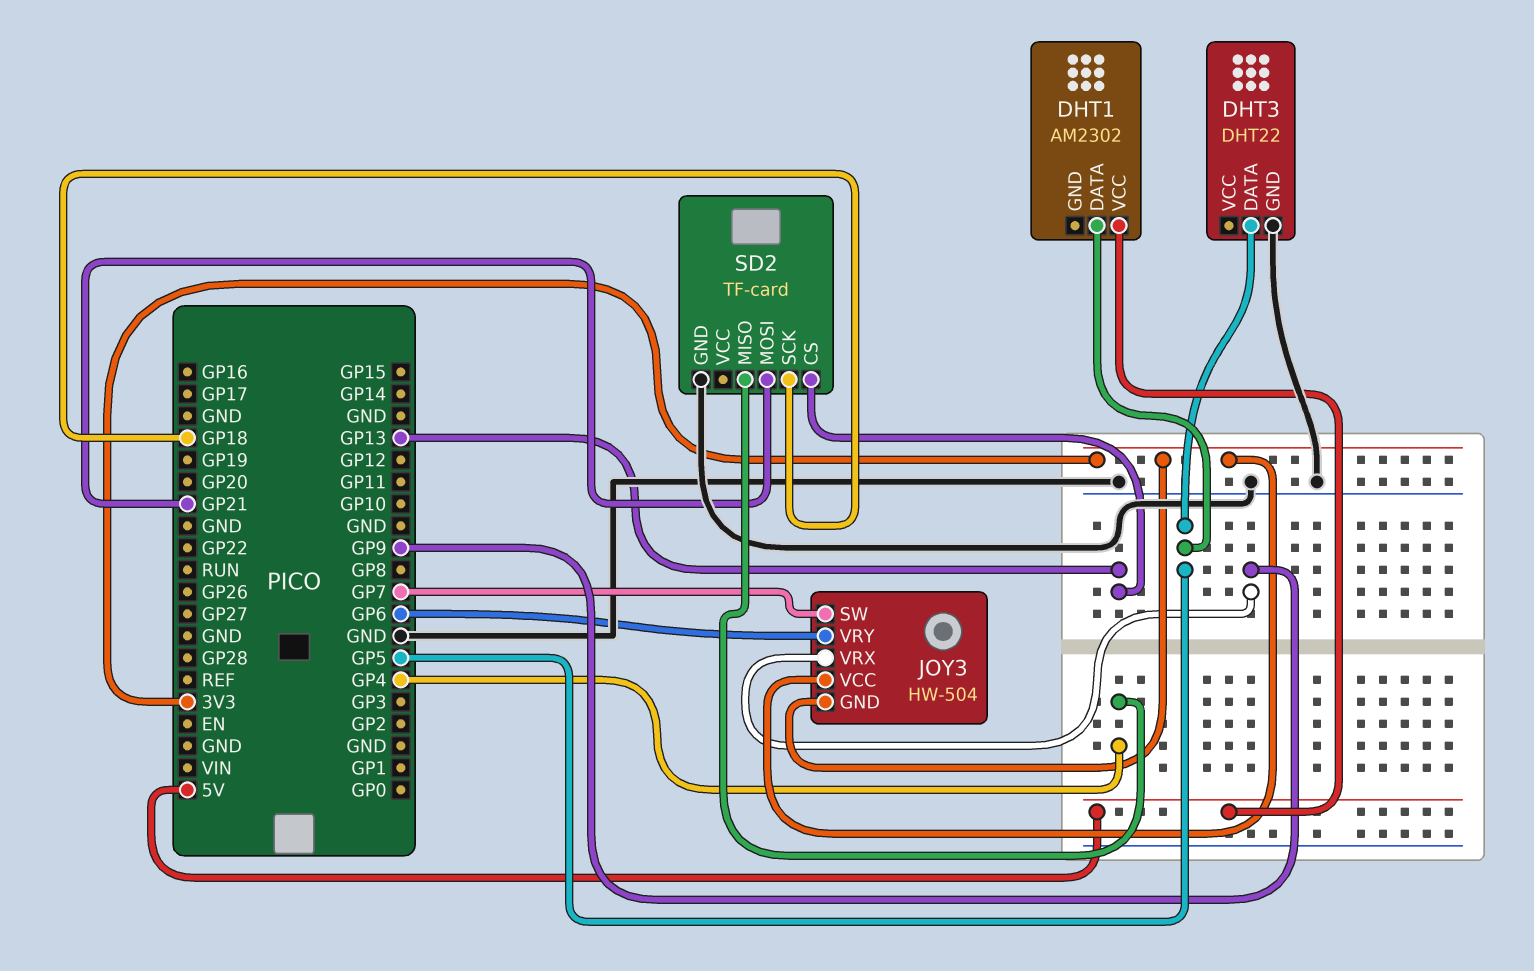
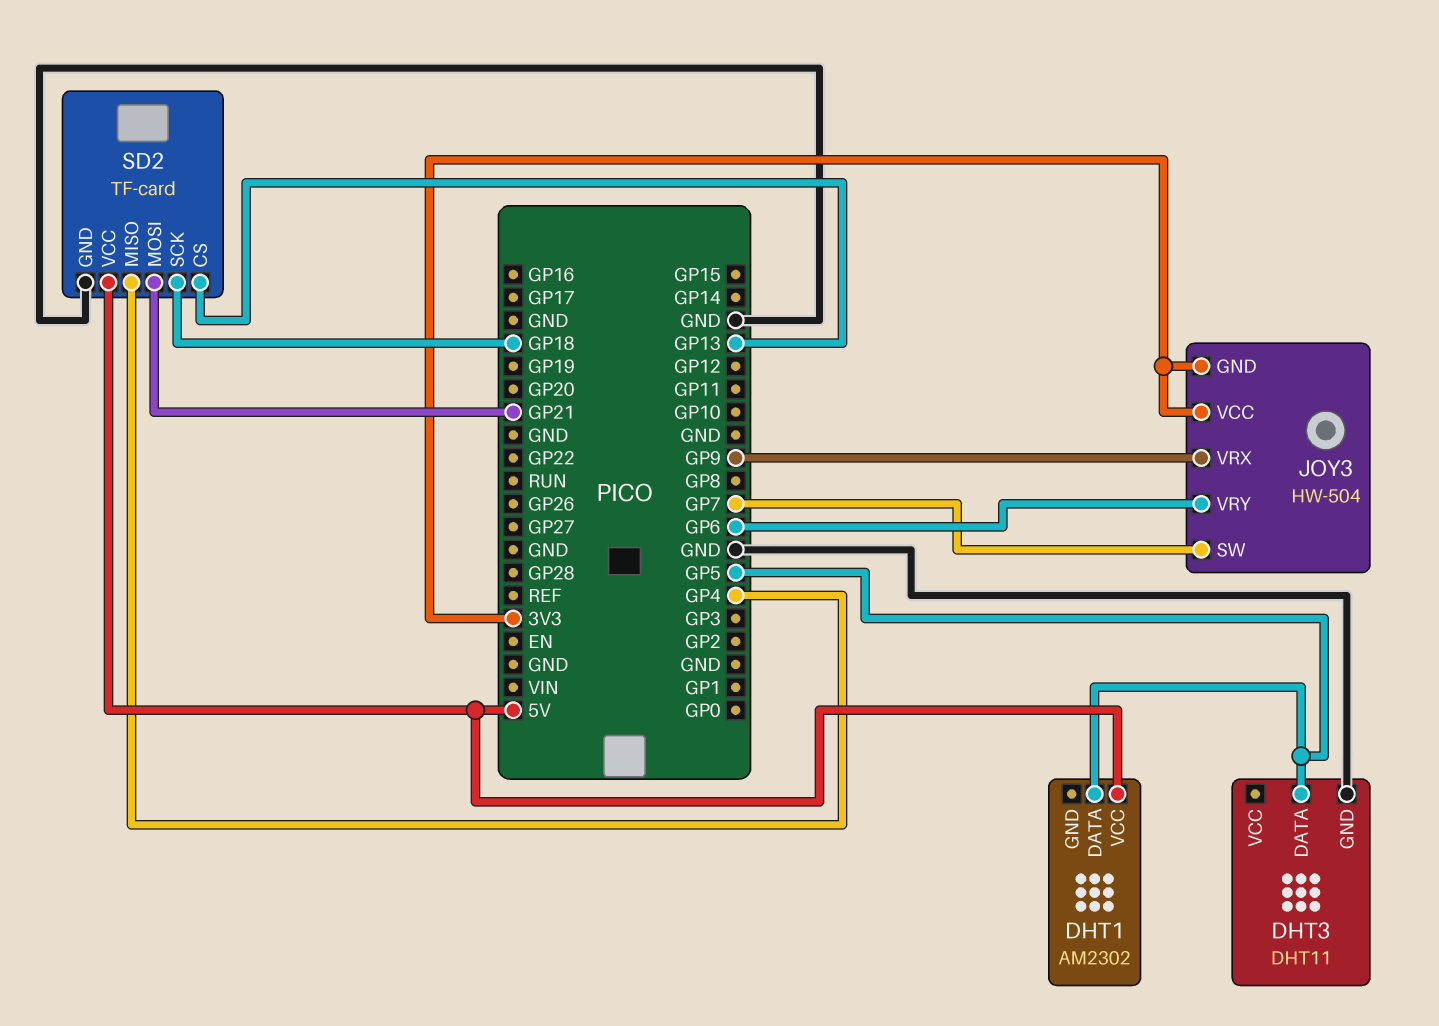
DHT3: DHT22 -> DHT11
SD2 pin VCC: none -> 5V

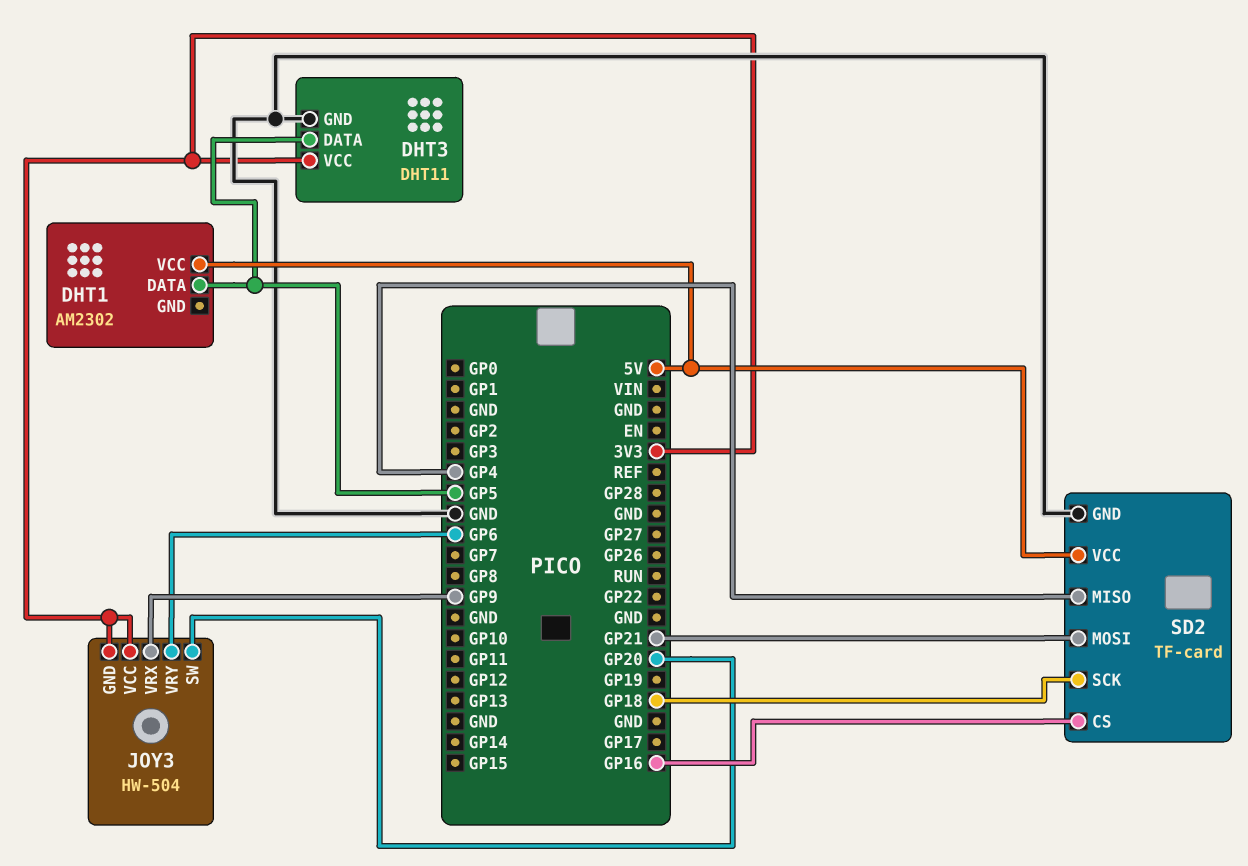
DHT3 pin VCC: none -> 3V3
JOY3 pin SW: GP7 -> GP20
SD2 pin CS: GP13 -> GP16

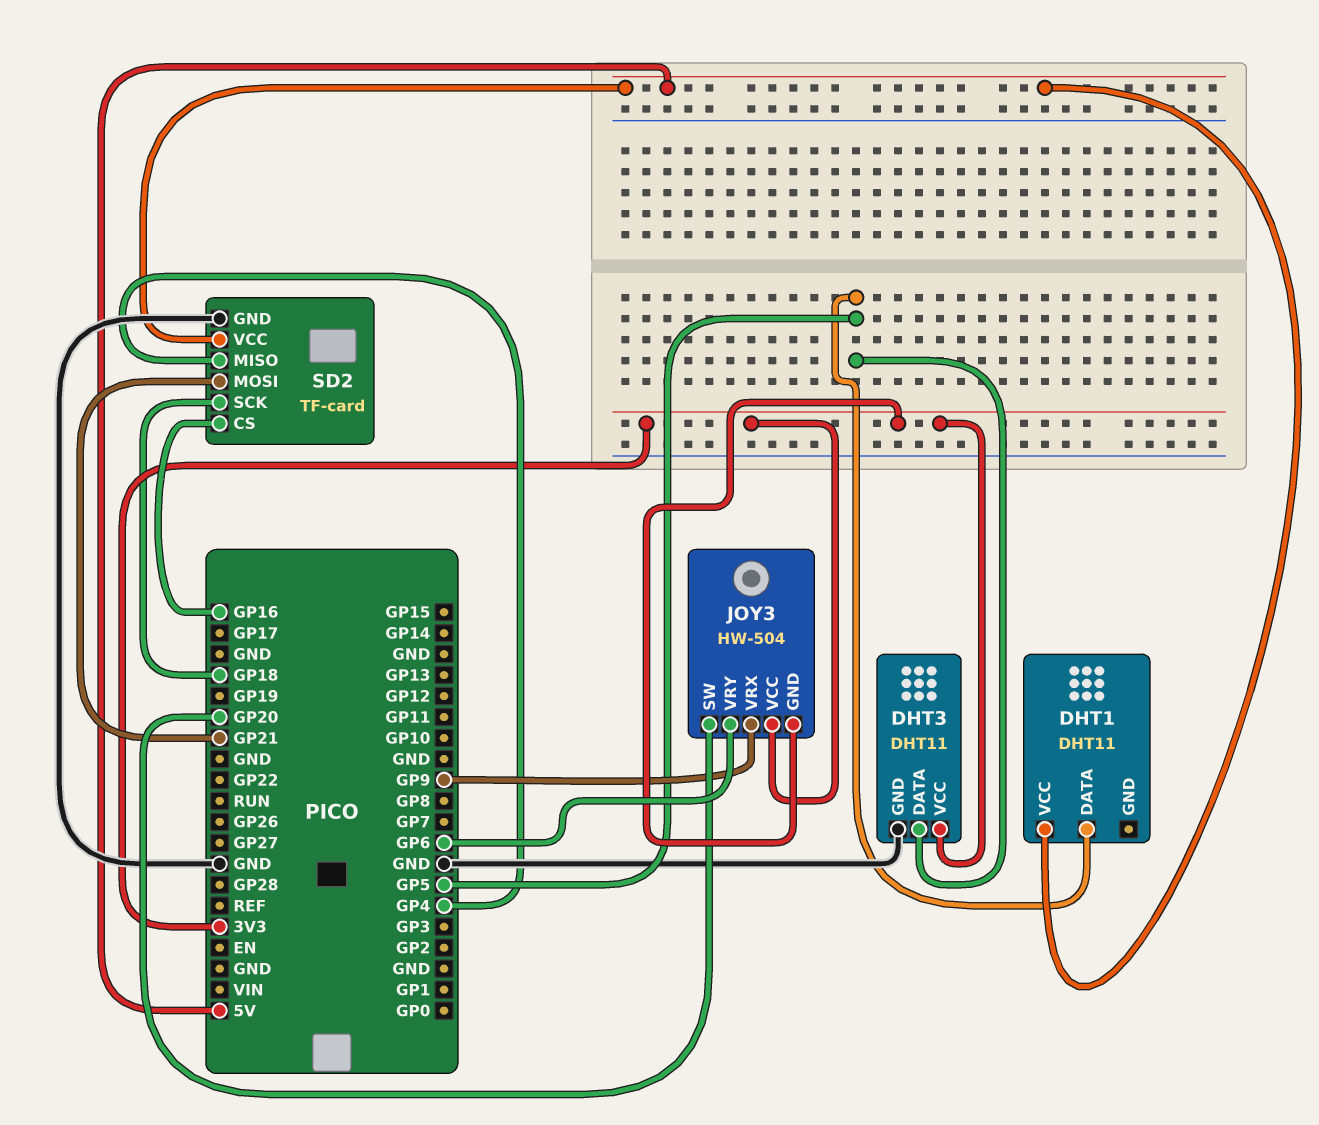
DHT1: AM2302 -> DHT11

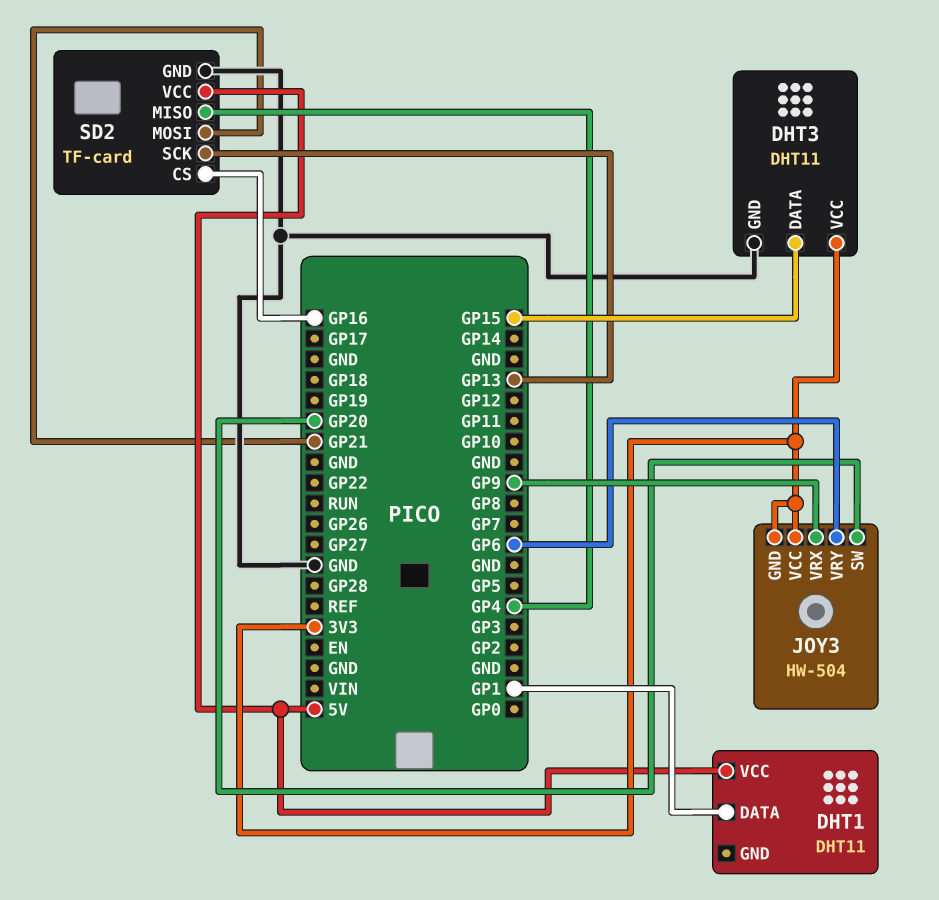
DHT1 pin DATA: GP5 -> GP1
DHT3 pin DATA: GP5 -> GP15
SD2 pin SCK: GP18 -> GP13

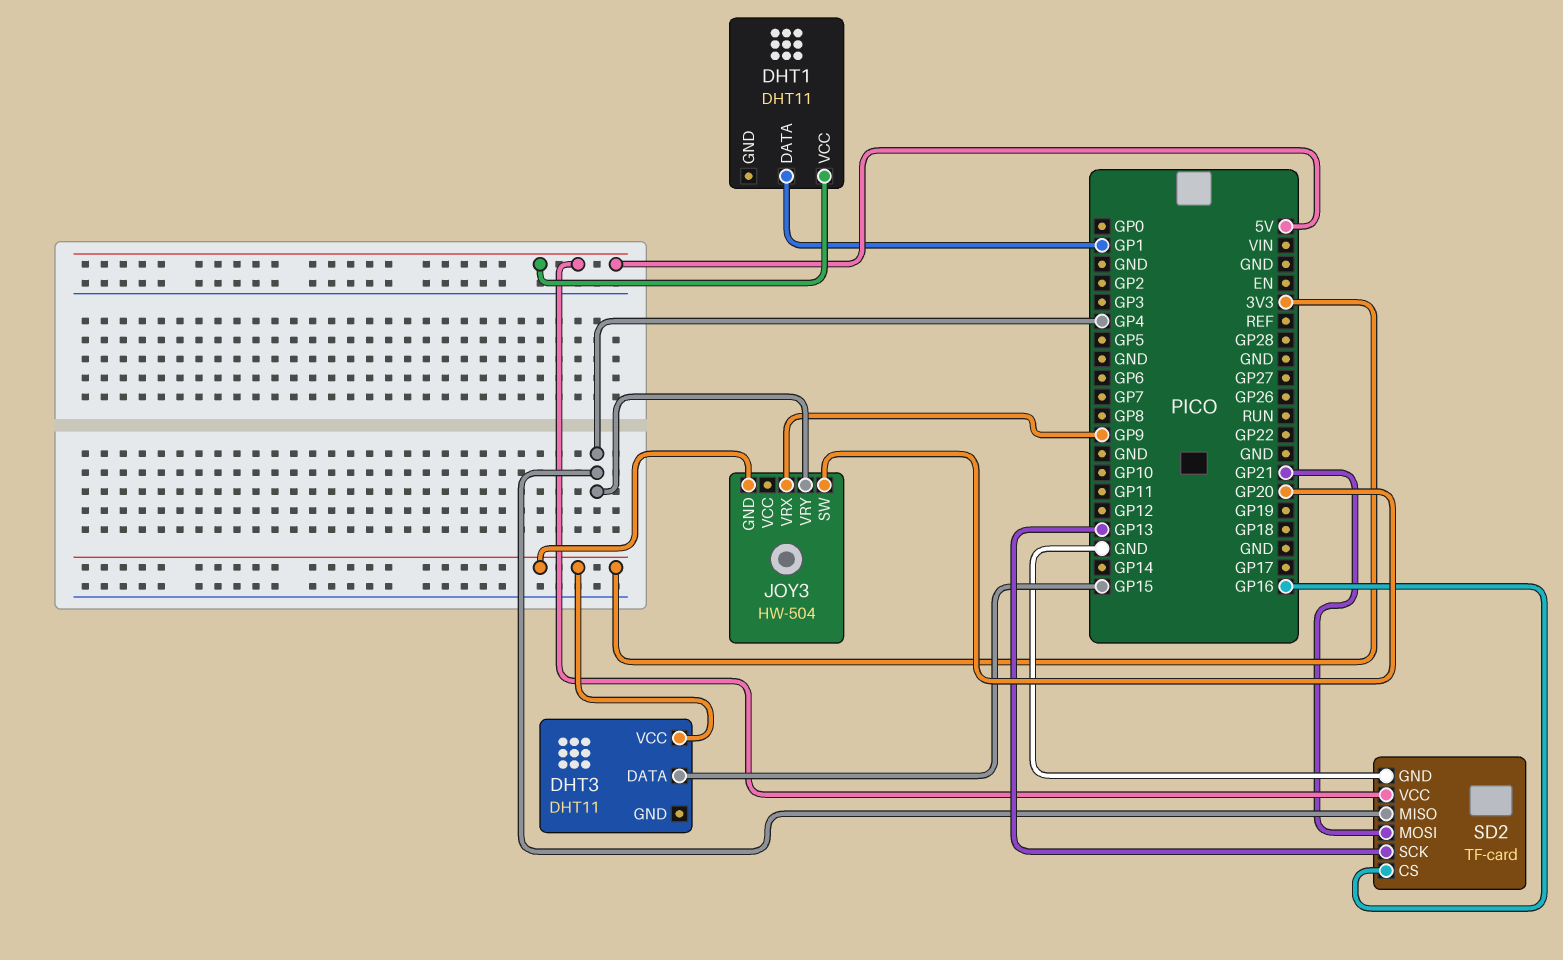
DHT3 pin GND: GND -> none
JOY3 pin VCC: 3V3 -> none
JOY3 pin VRY: GP6 -> GP4

